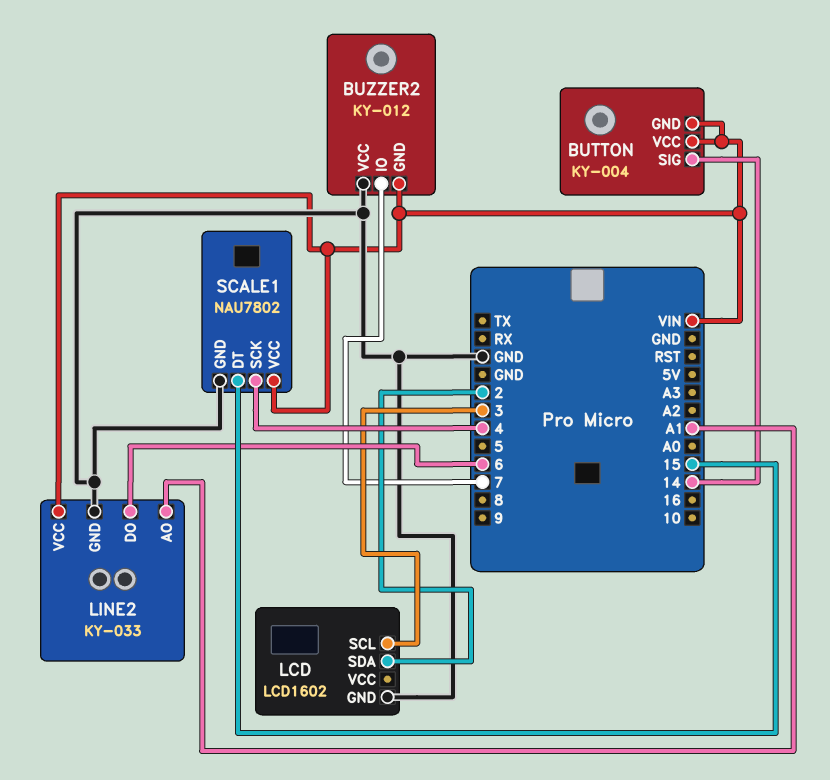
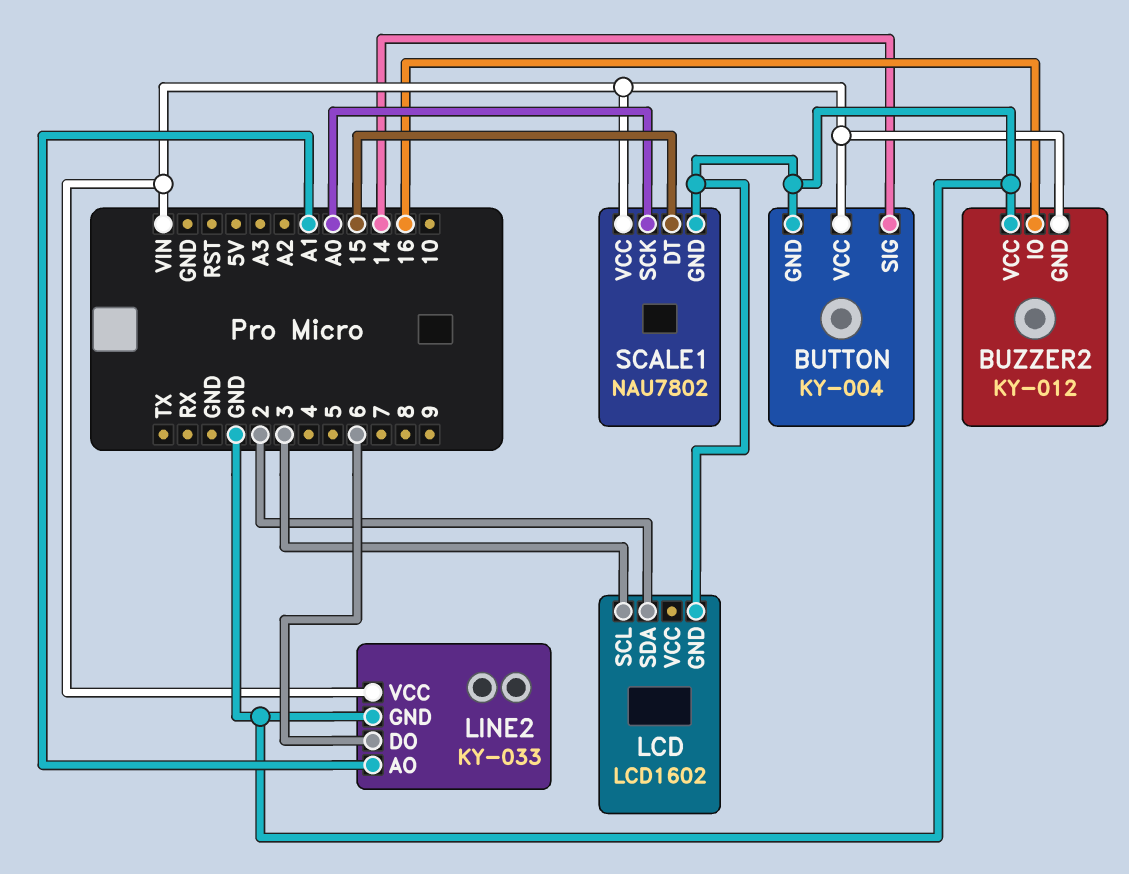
BUTTON pin GND: VIN -> GND
BUZZER2 pin IO: 7 -> 16
SCALE1 pin SCK: 4 -> A0

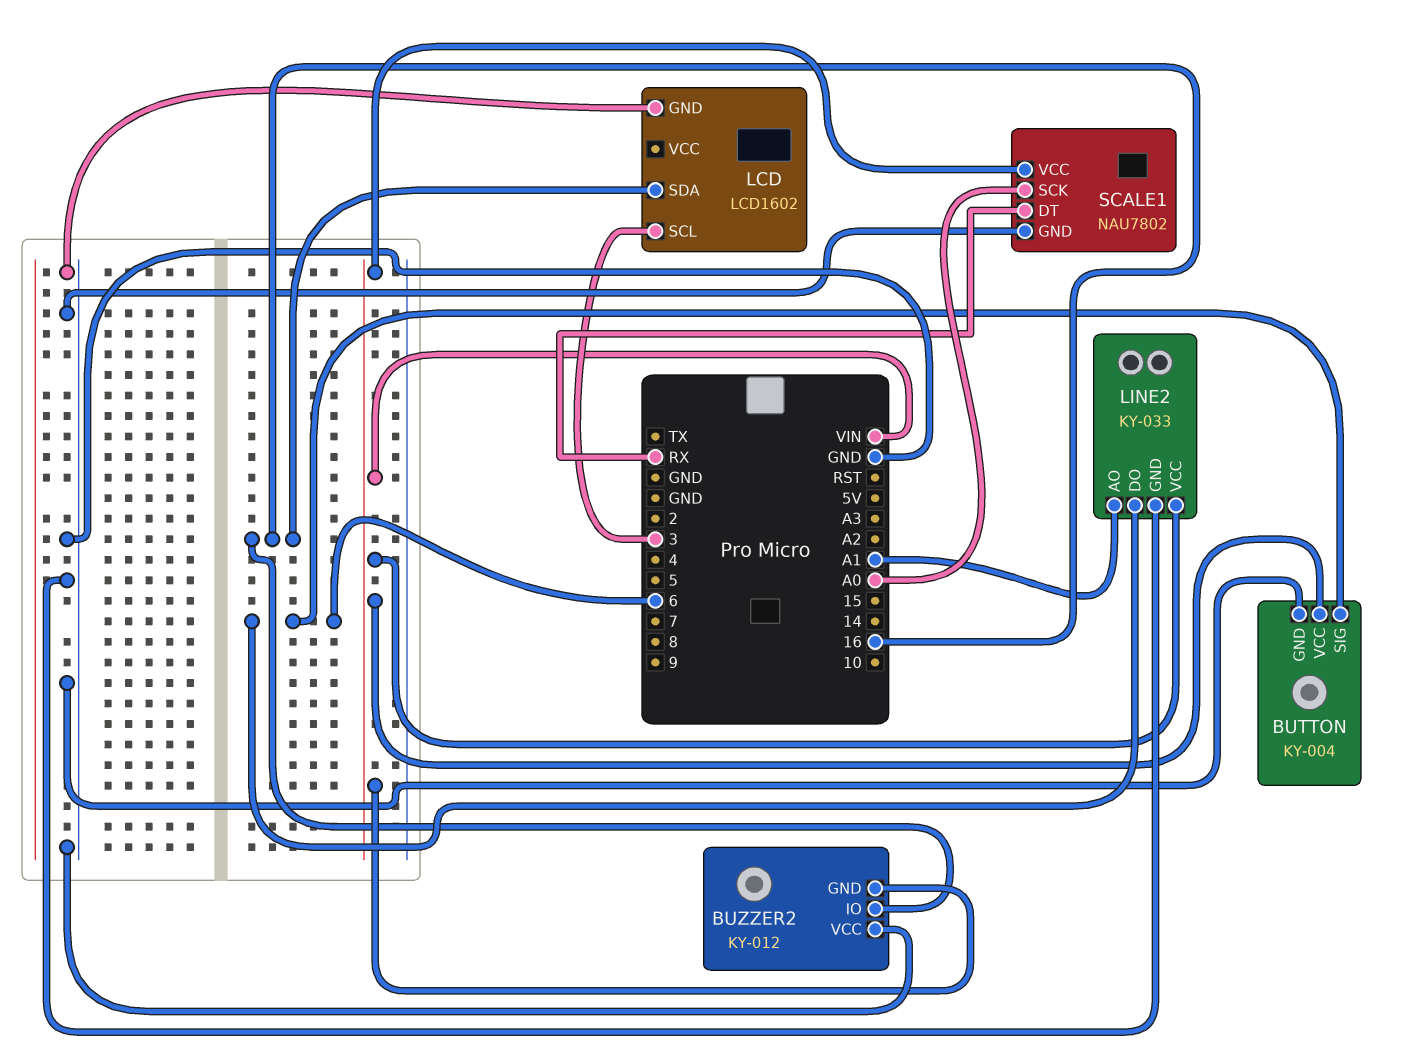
BUTTON pin SIG: 14 -> 6
LCD pin SDA: 2 -> 16
SCALE1 pin DT: 15 -> RX

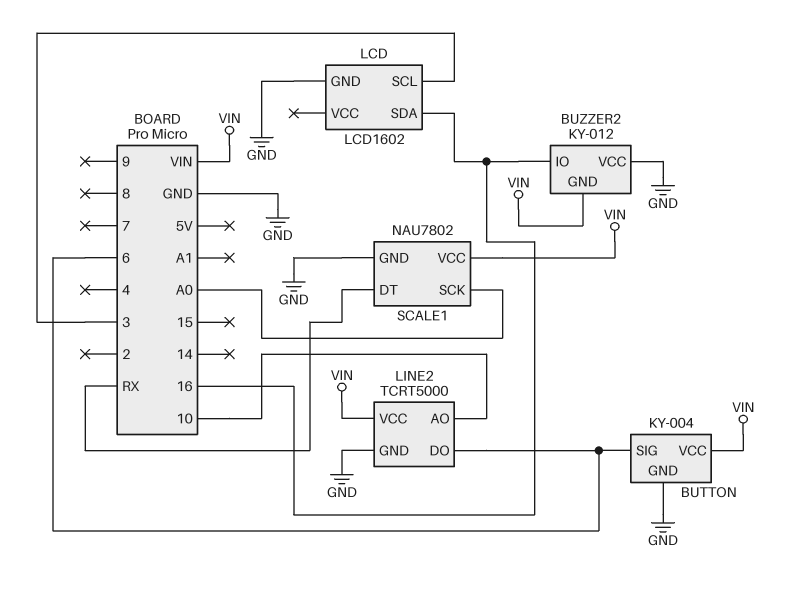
LINE2: KY-033 -> TCRT5000
LINE2 pin AO: A1 -> 10

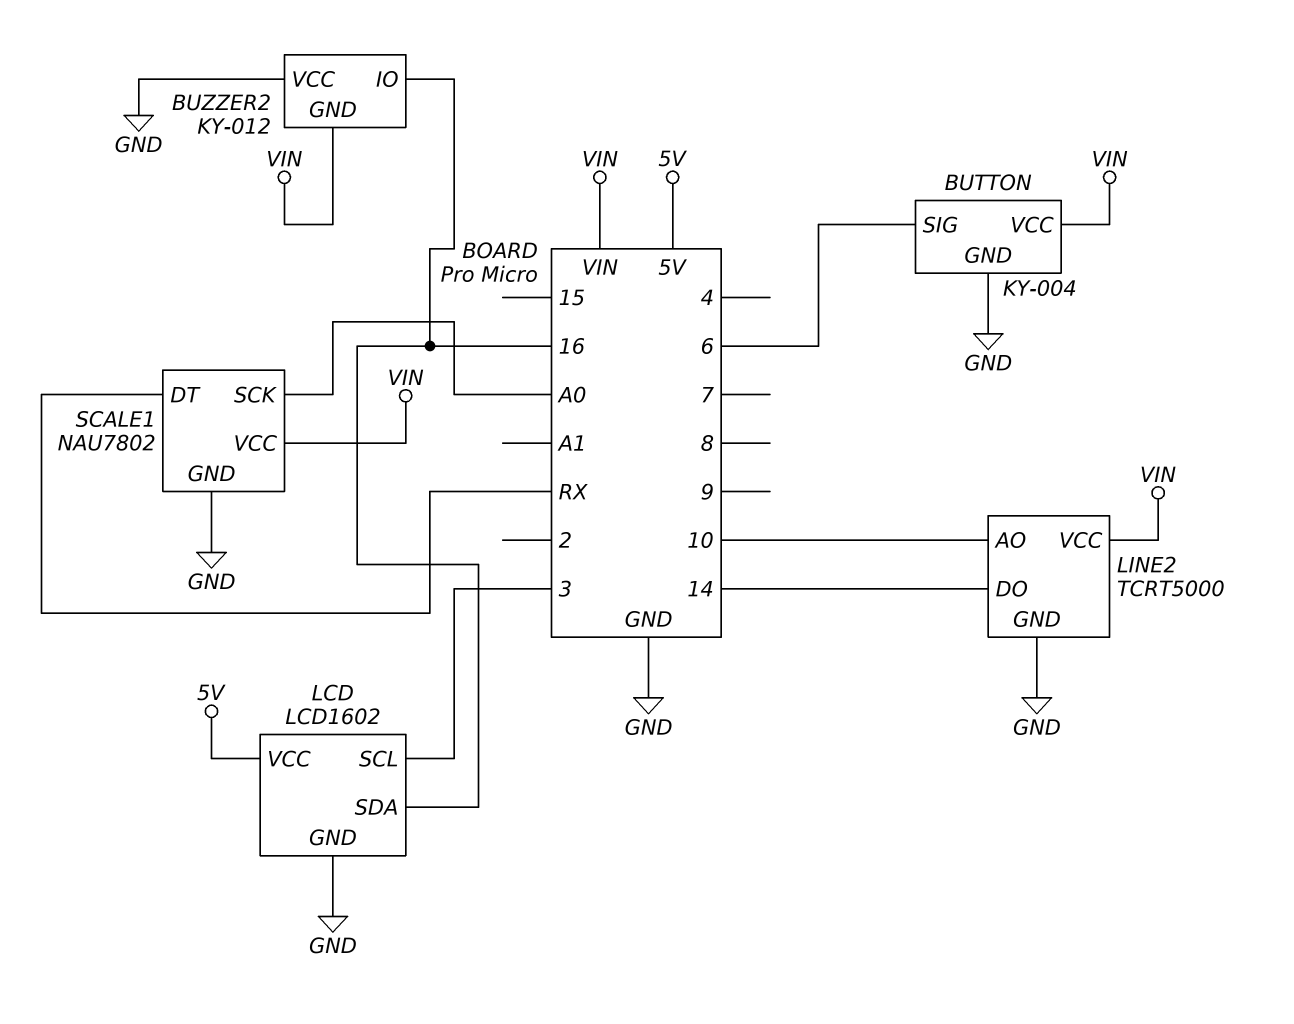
LCD pin VCC: none -> 5V
LINE2 pin DO: 6 -> 14

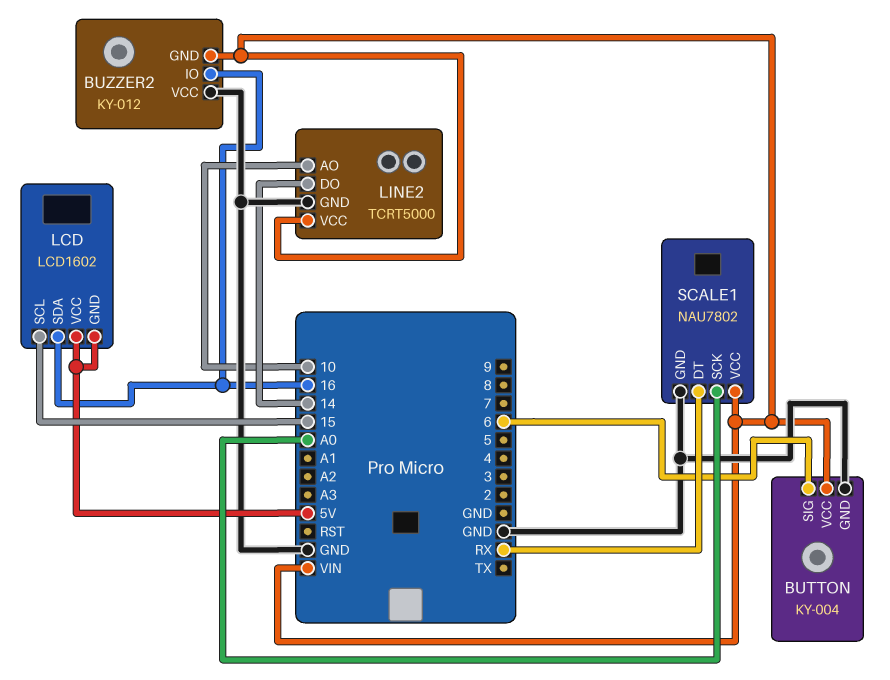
LCD pin GND: GND -> 5V
LCD pin SCL: 3 -> 15

